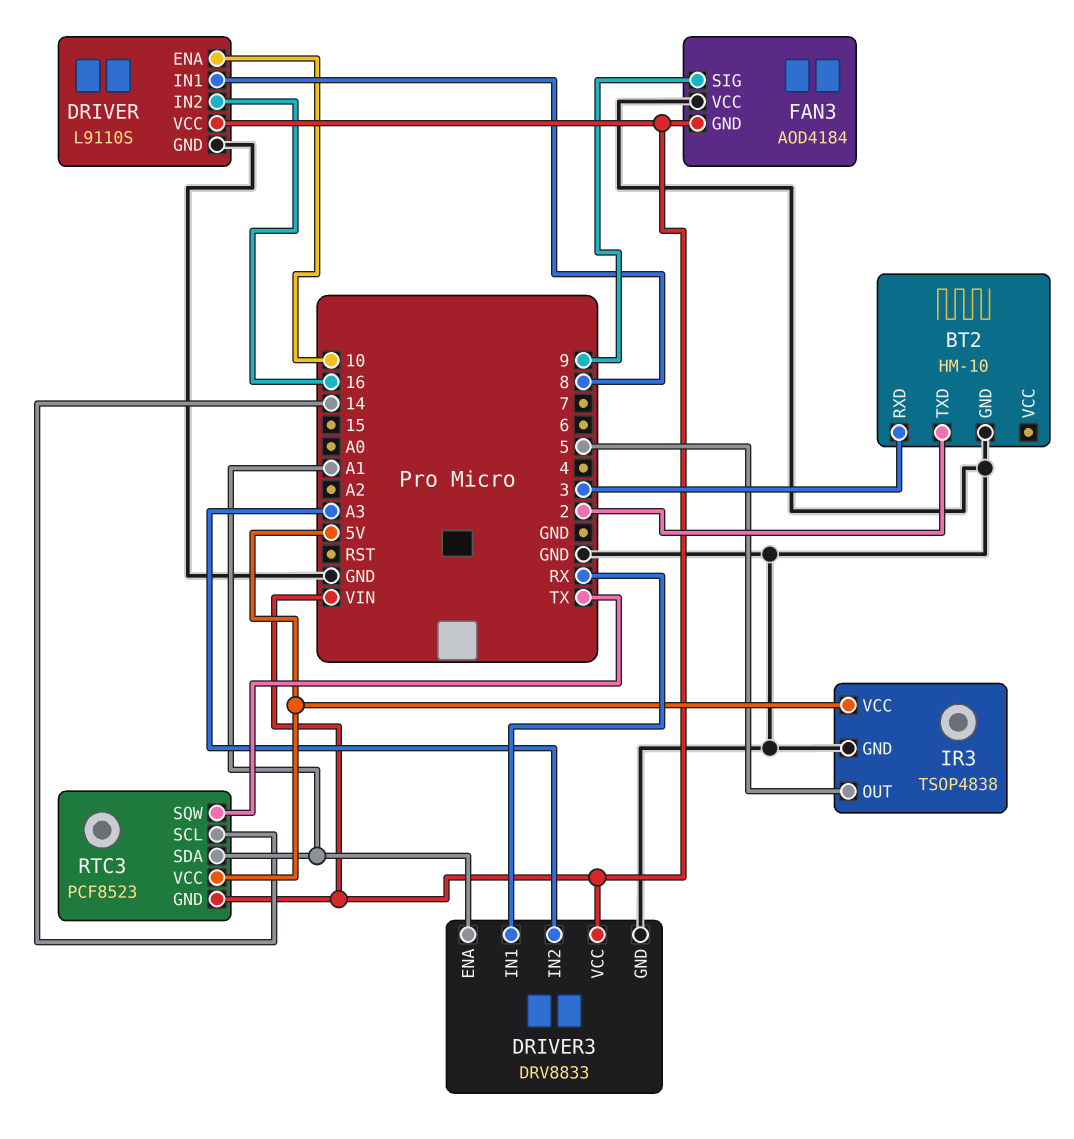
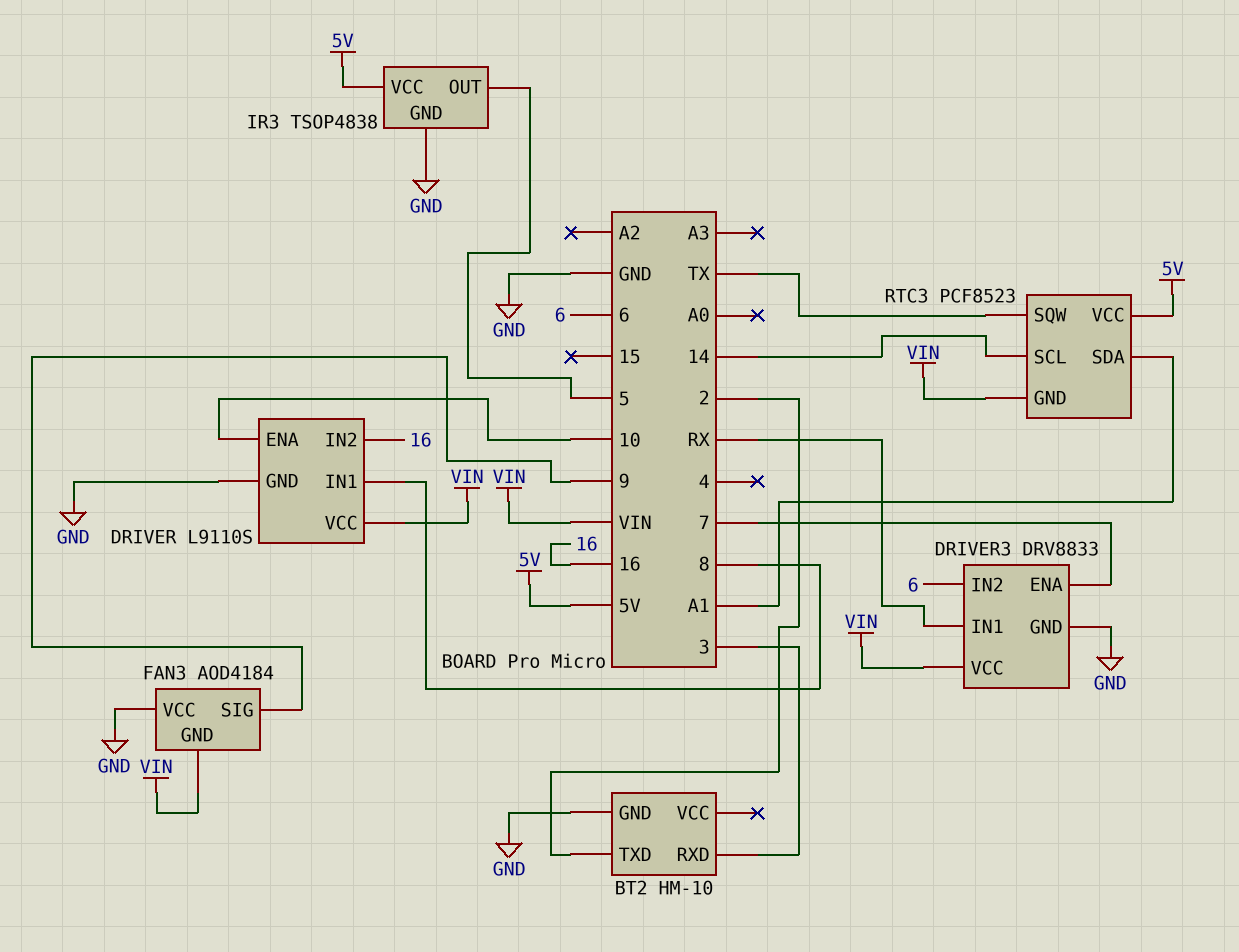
DRIVER3 pin ENA: A1 -> 7
DRIVER3 pin IN2: A3 -> 6

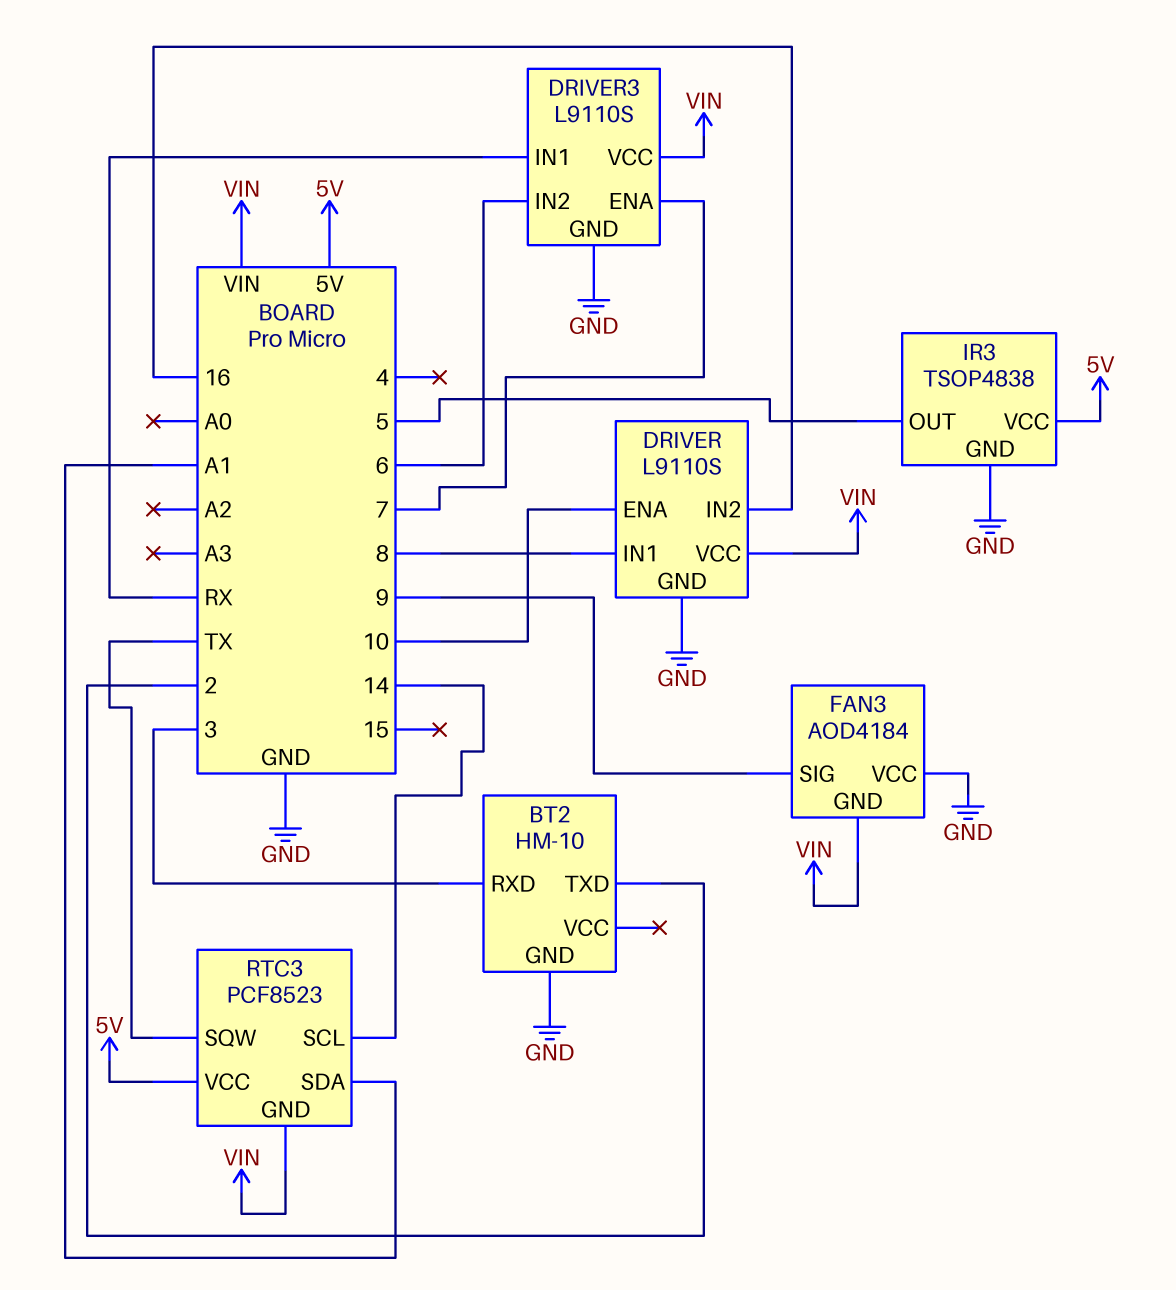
DRIVER3: DRV8833 -> L9110S

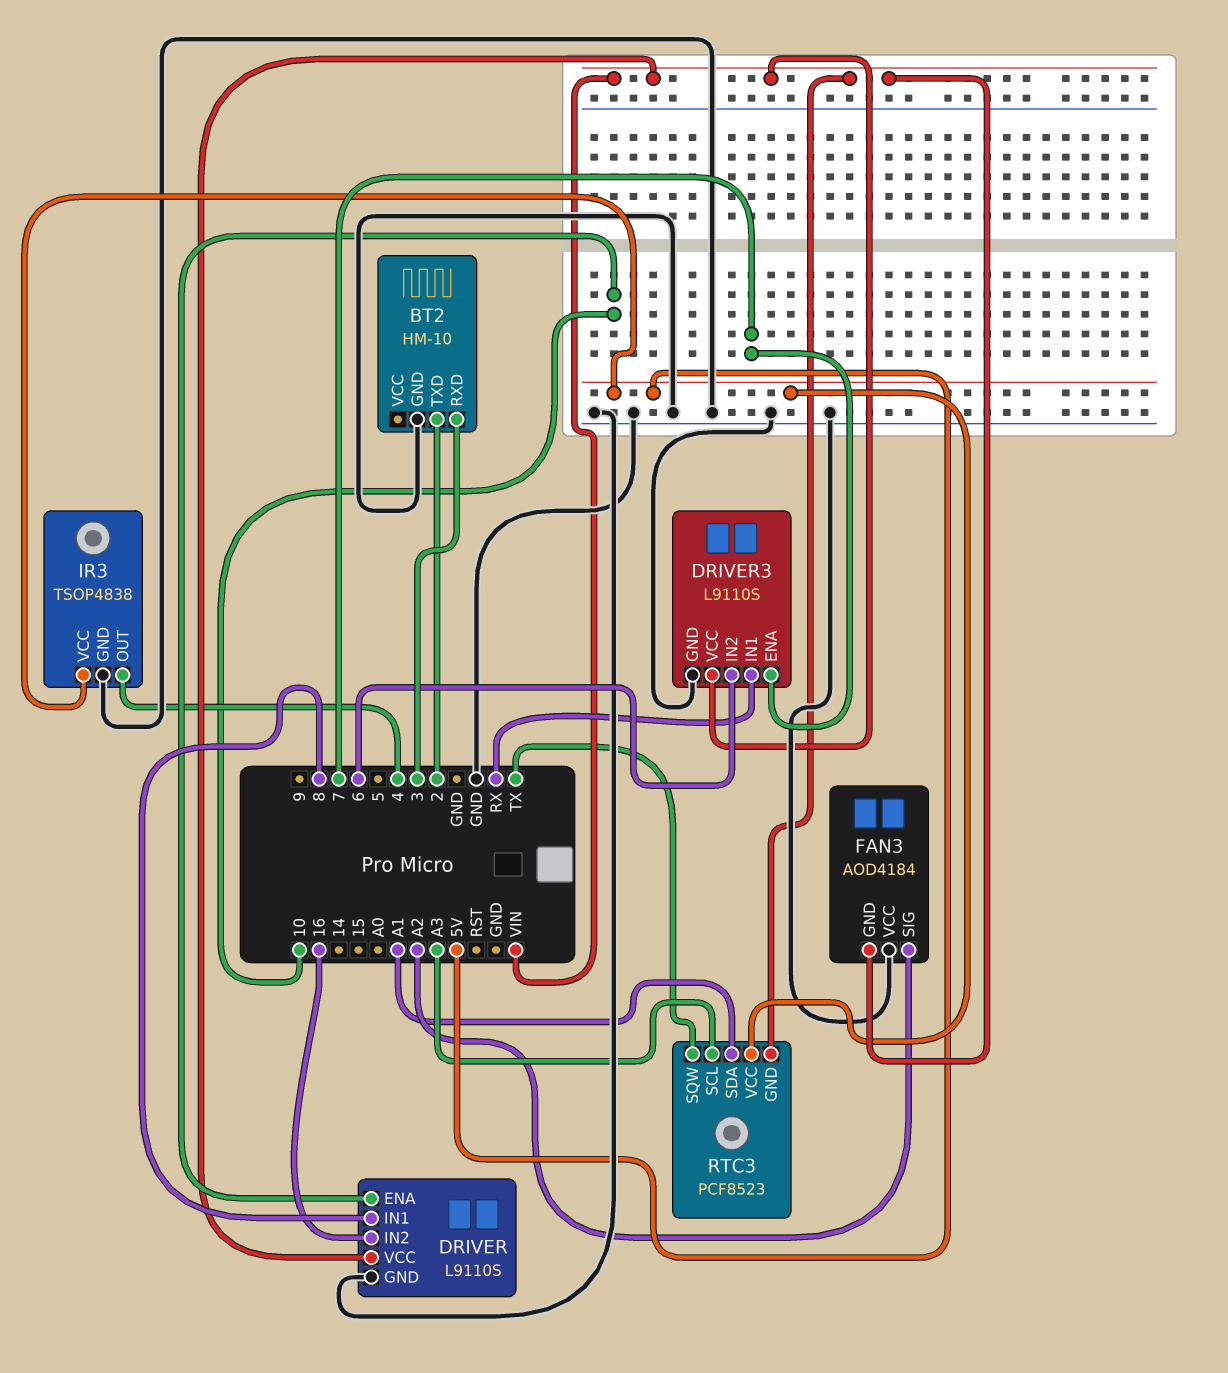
FAN3 pin SIG: 9 -> A2
IR3 pin OUT: 5 -> 4
RTC3 pin SCL: 14 -> A3

